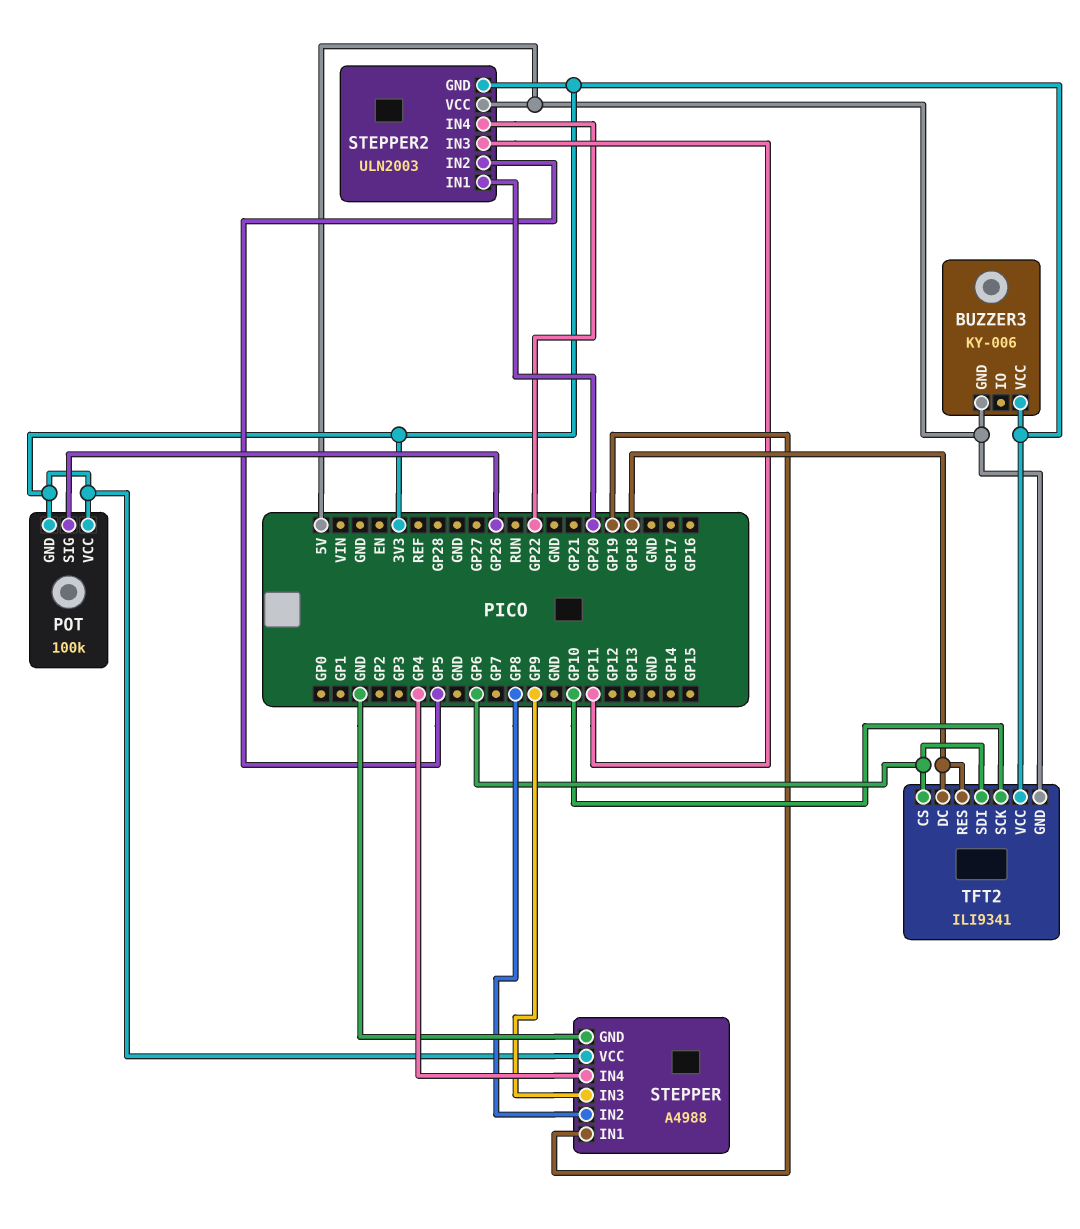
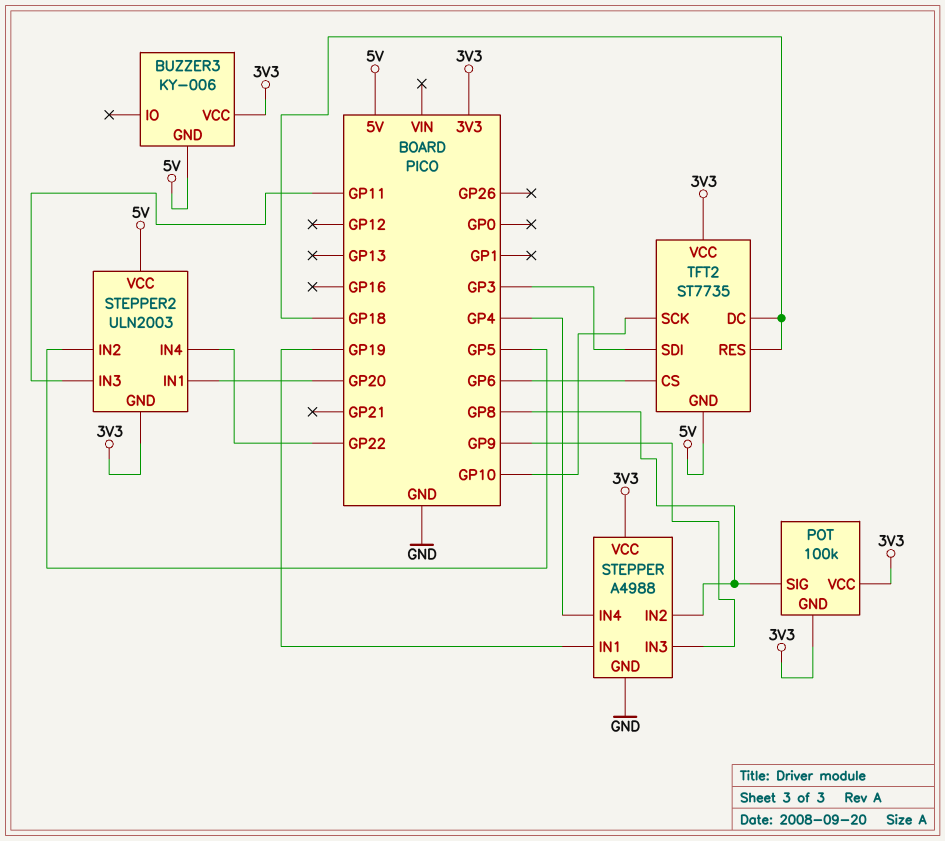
POT pin SIG: GP26 -> GP8
TFT2: ILI9341 -> ST7735
TFT2 pin SDI: GP6 -> GP3

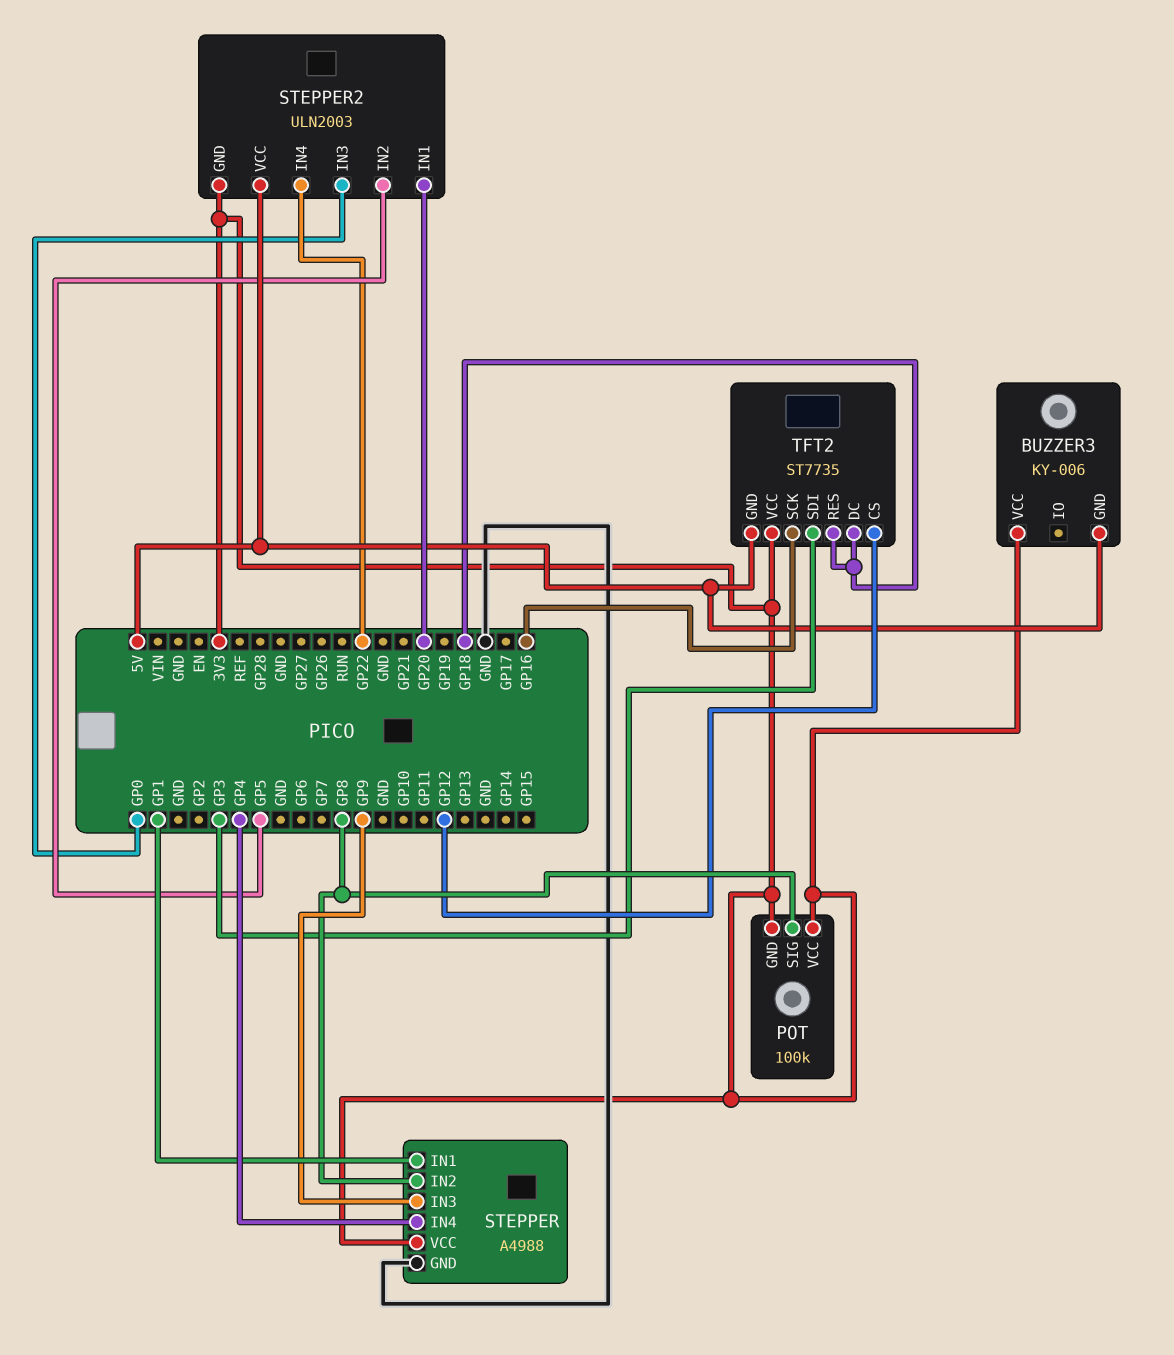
STEPPER pin IN1: GP19 -> GP1
STEPPER2 pin IN3: GP11 -> GP0
TFT2 pin CS: GP6 -> GP12
TFT2 pin SCK: GP10 -> GP16

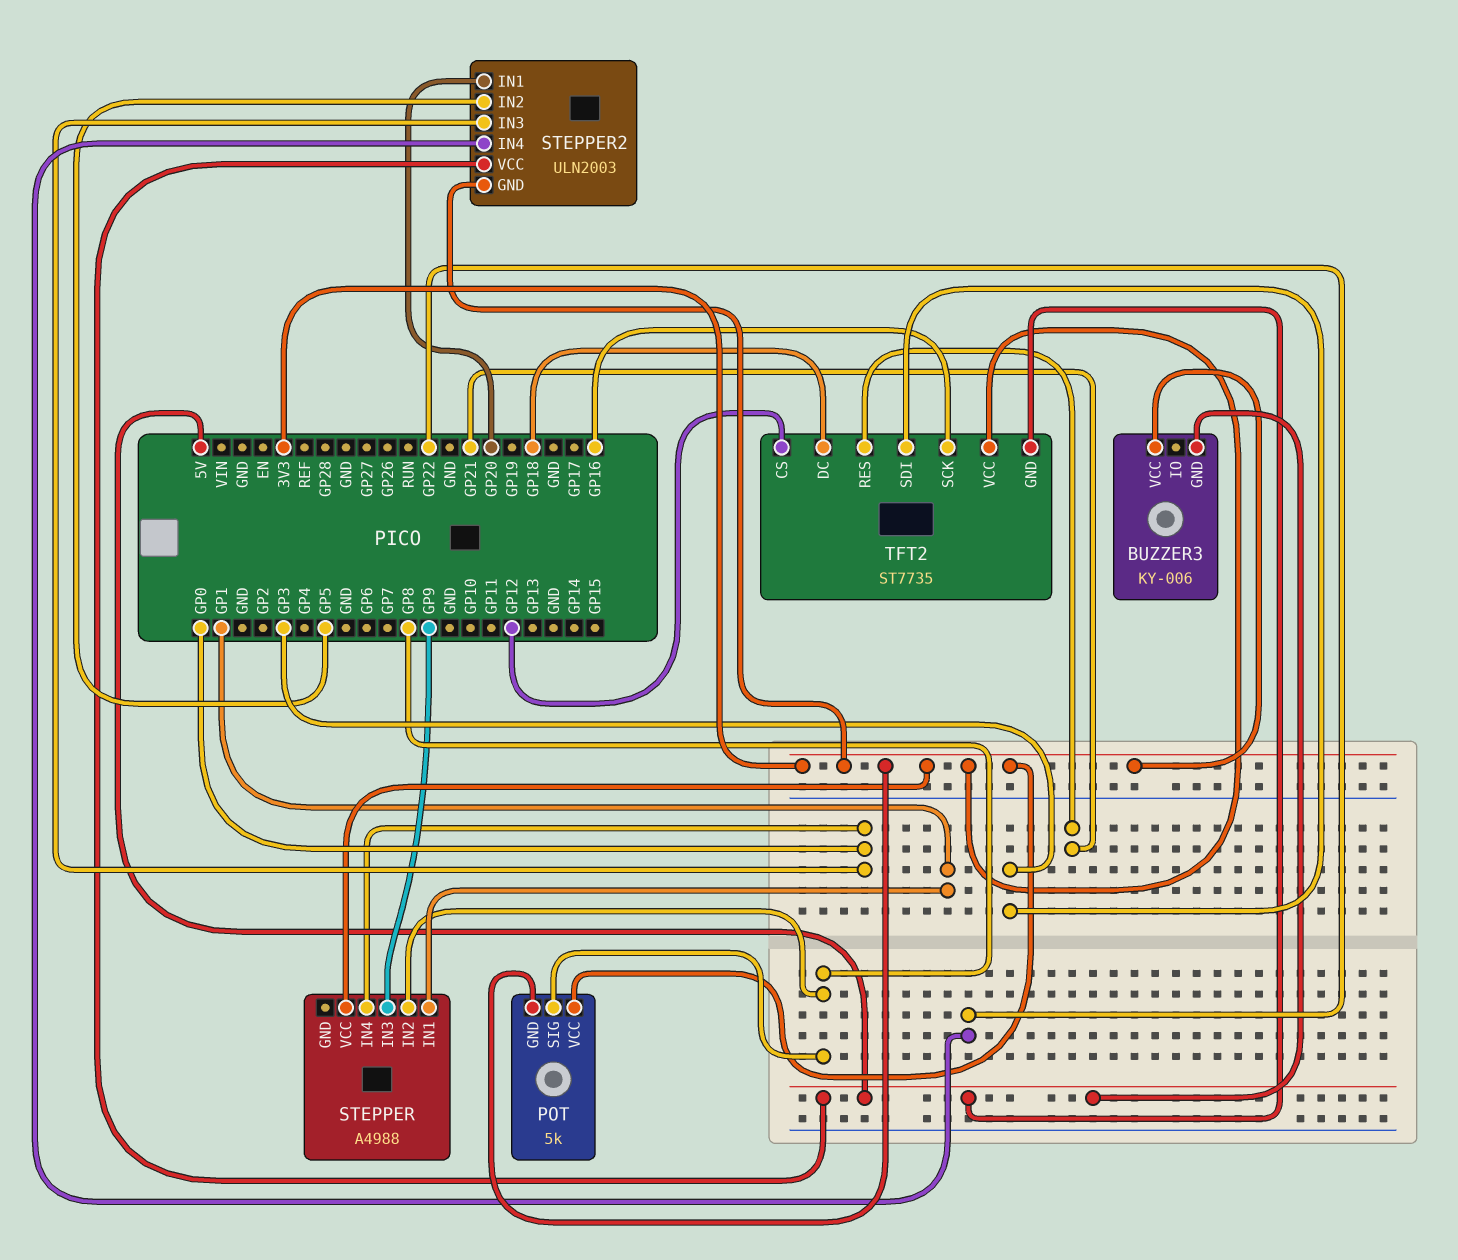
POT: 100k -> 5k
STEPPER pin GND: GND -> none
STEPPER pin IN4: GP4 -> GP0
TFT2 pin RES: GP18 -> GP21

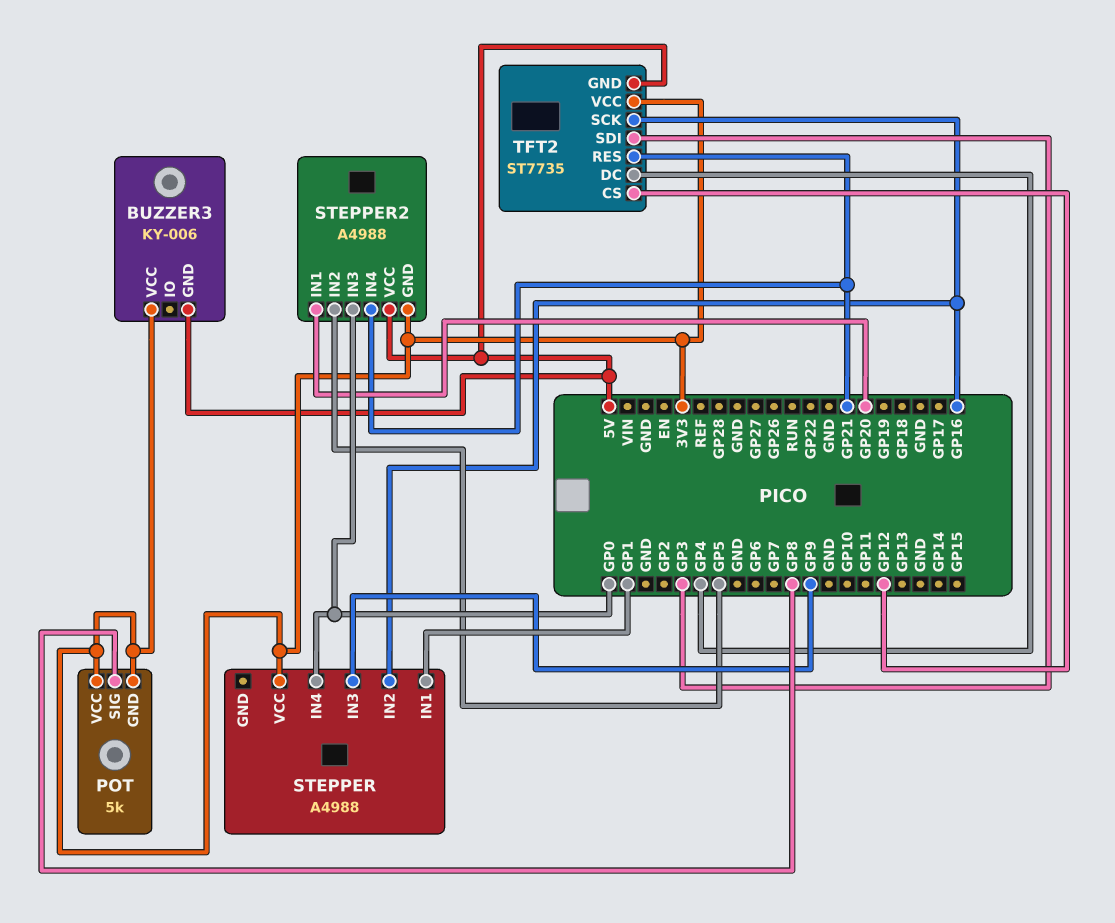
STEPPER pin IN2: GP8 -> GP16
STEPPER2: ULN2003 -> A4988
STEPPER2 pin IN4: GP22 -> GP21
TFT2 pin DC: GP18 -> GP4

